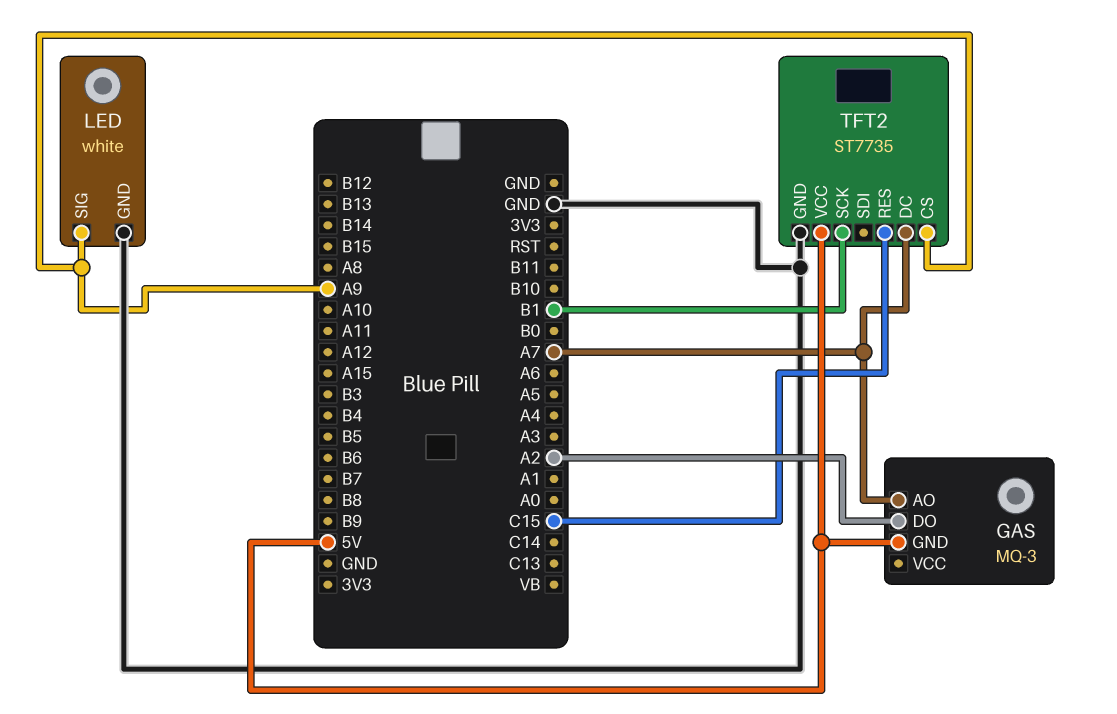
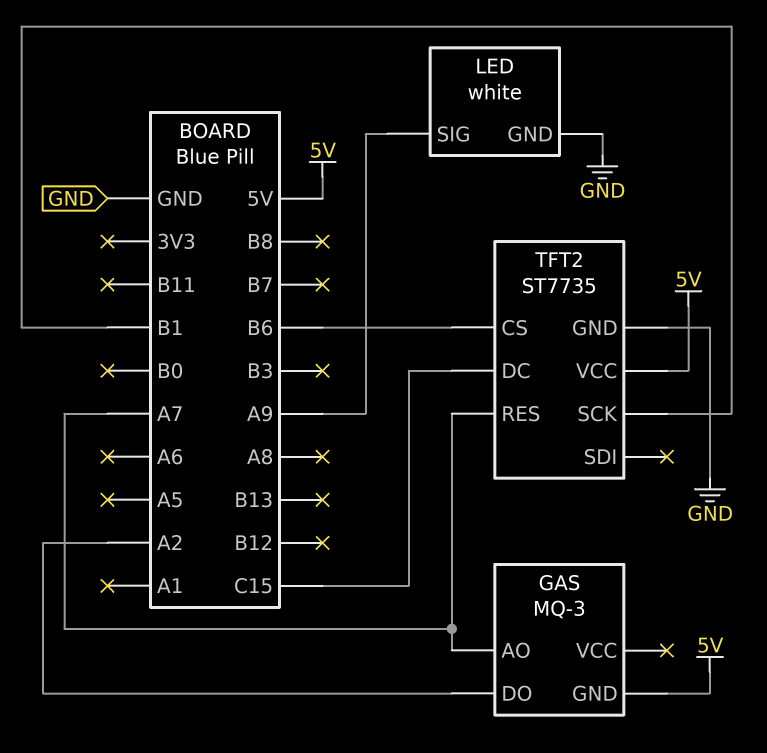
TFT2 pin CS: A9 -> B6
TFT2 pin DC: A7 -> C15
TFT2 pin RES: C15 -> A7

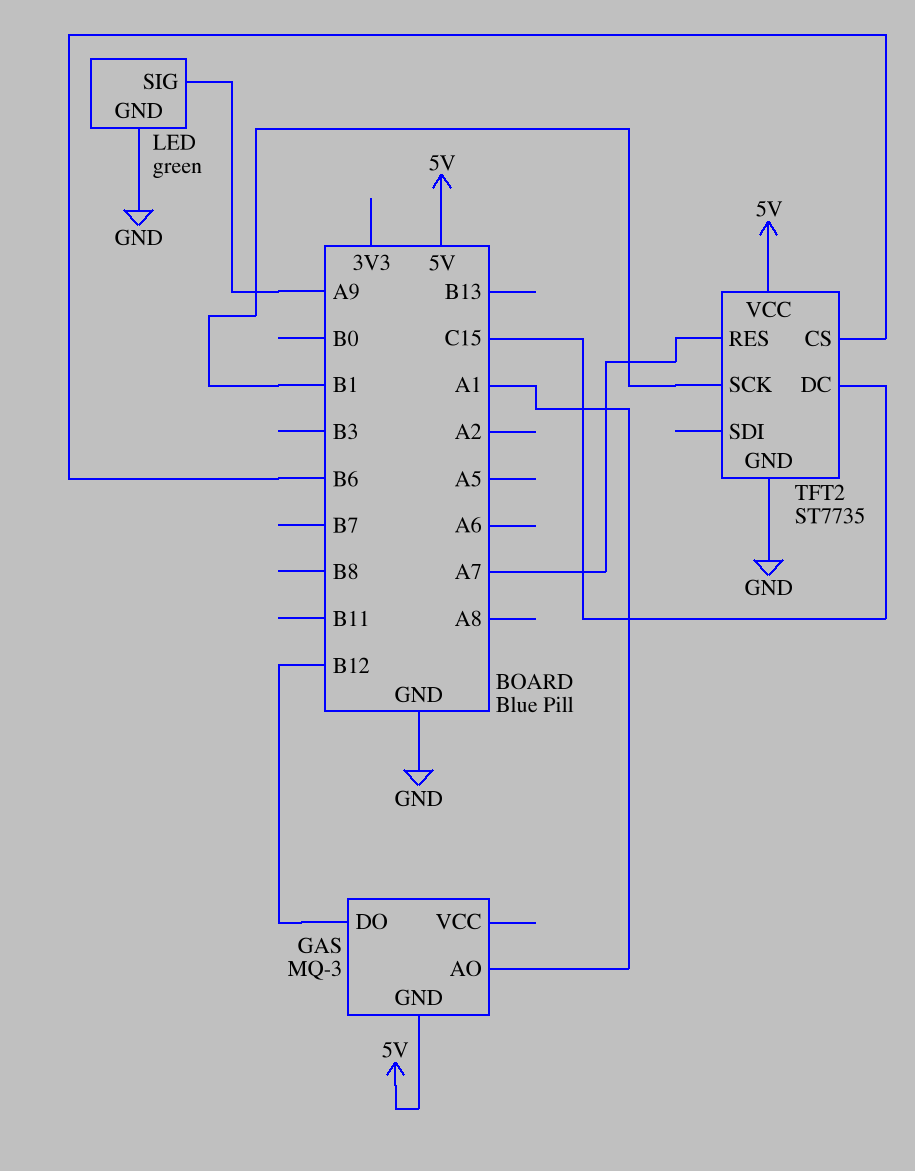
GAS pin AO: A7 -> A1
GAS pin DO: A2 -> B12
LED: white -> green

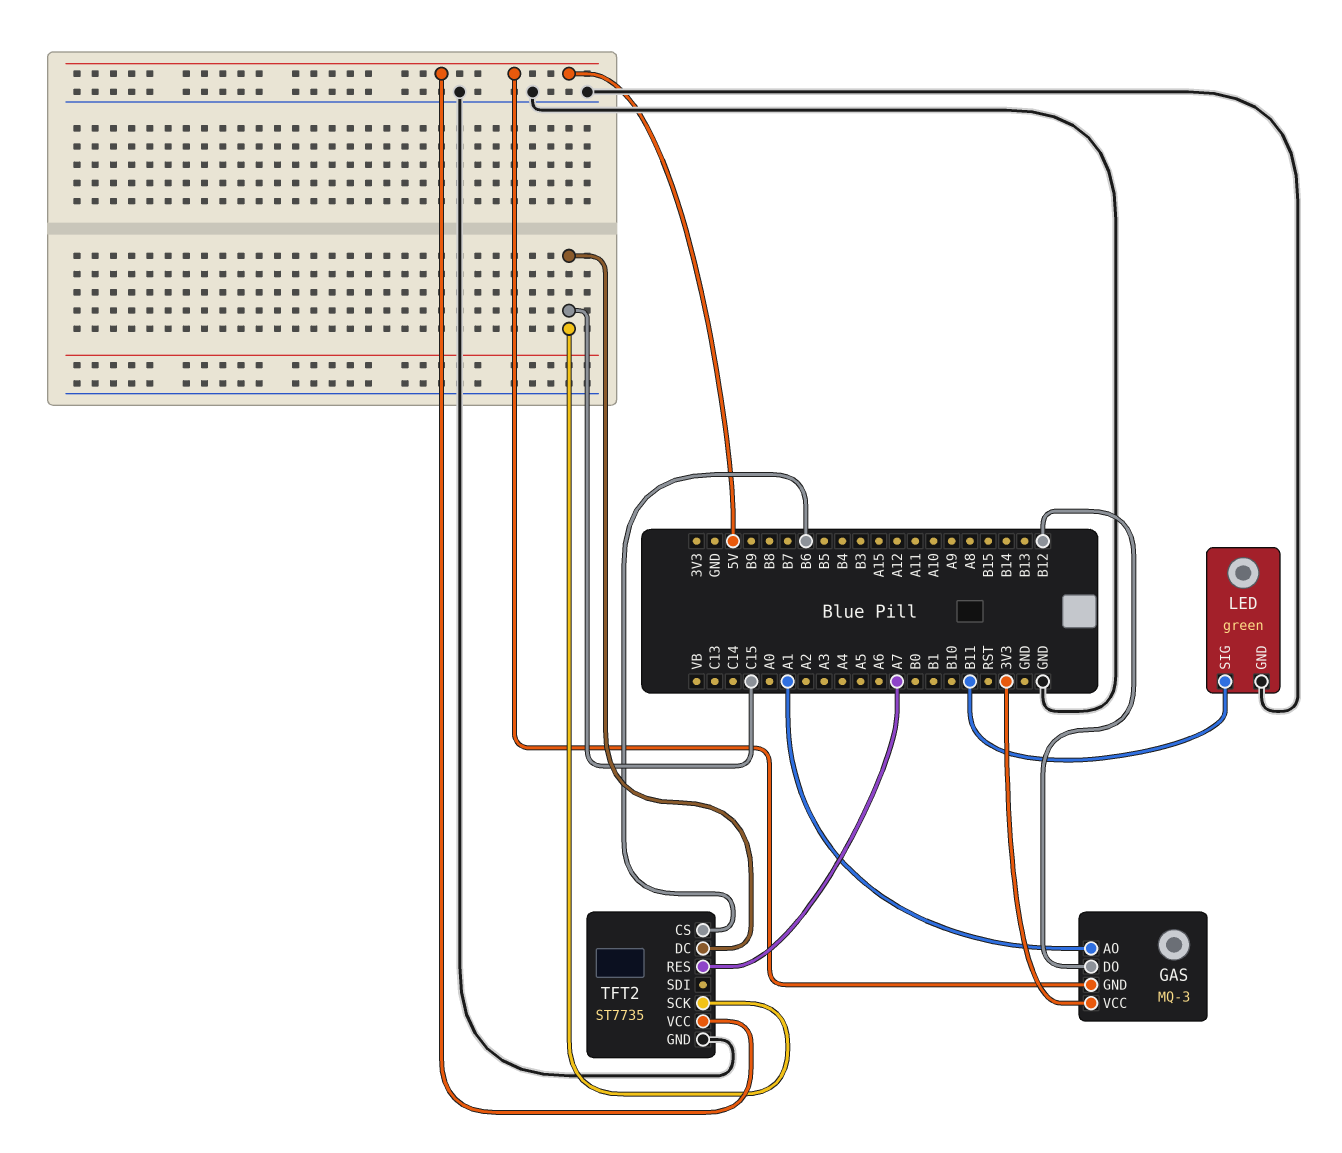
GAS pin VCC: none -> 3V3
LED pin SIG: A9 -> B11
TFT2 pin SCK: B1 -> C15

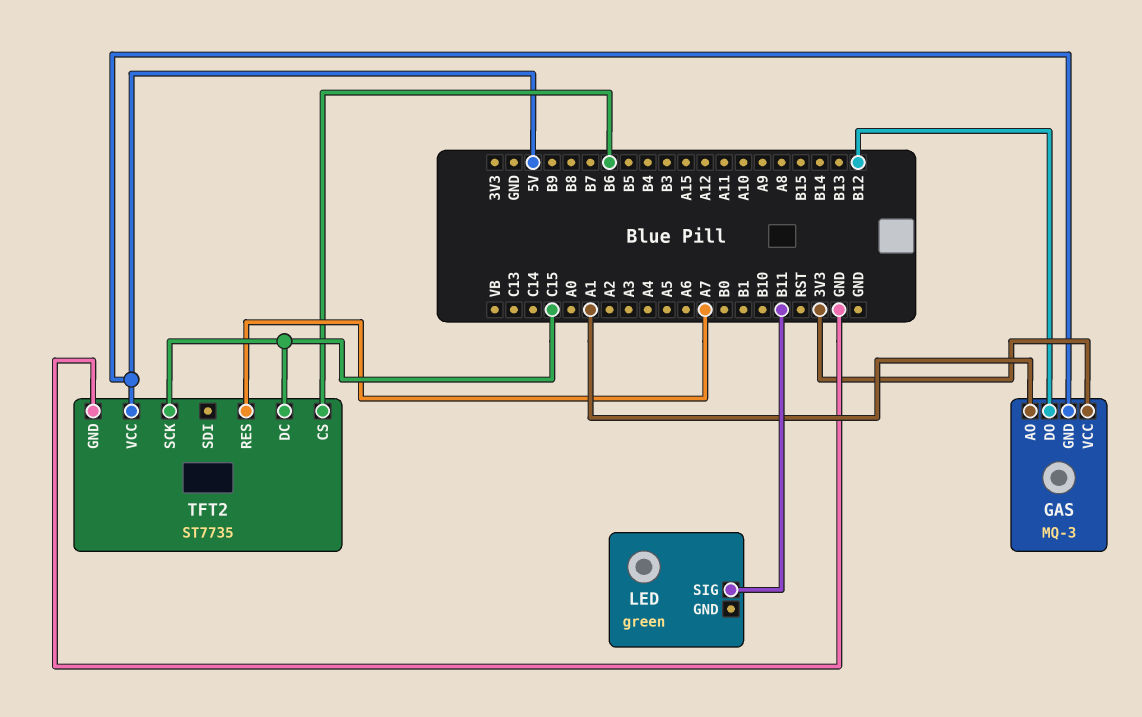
LED pin GND: GND -> none

